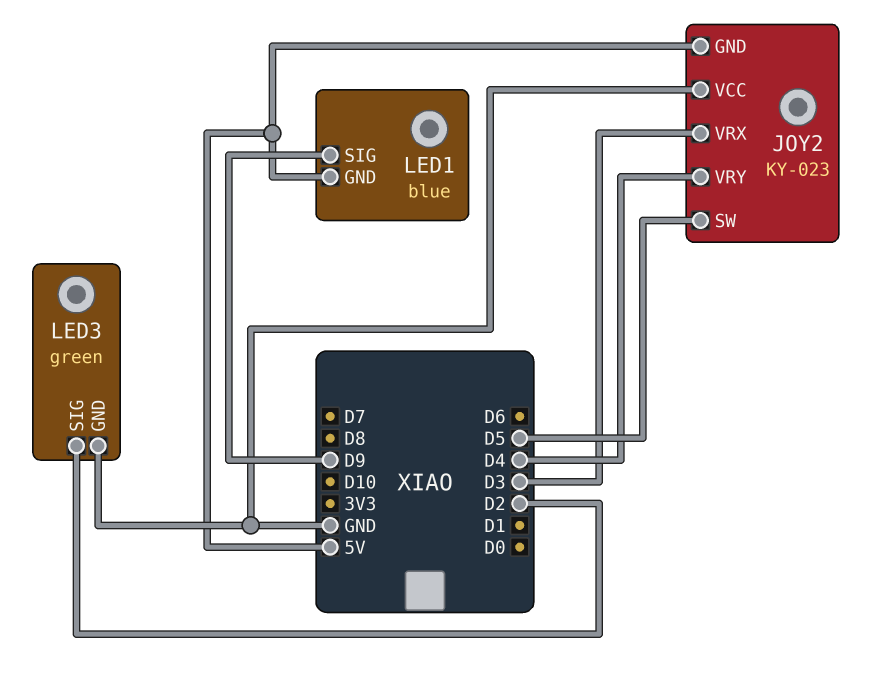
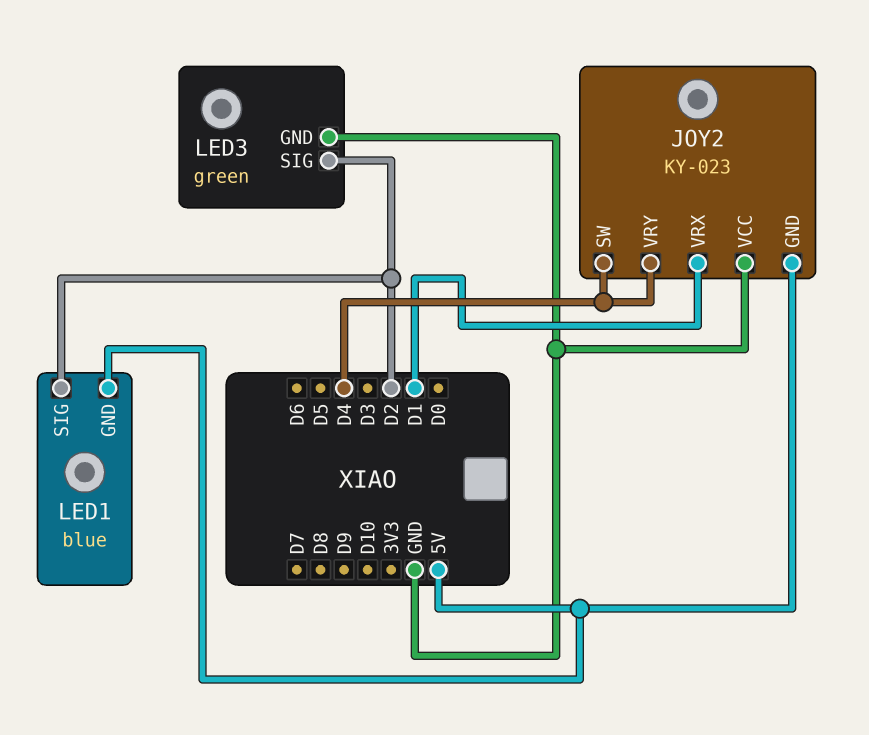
JOY2 pin SW: D5 -> D4
JOY2 pin VRX: D3 -> D1
LED1 pin SIG: D9 -> D2

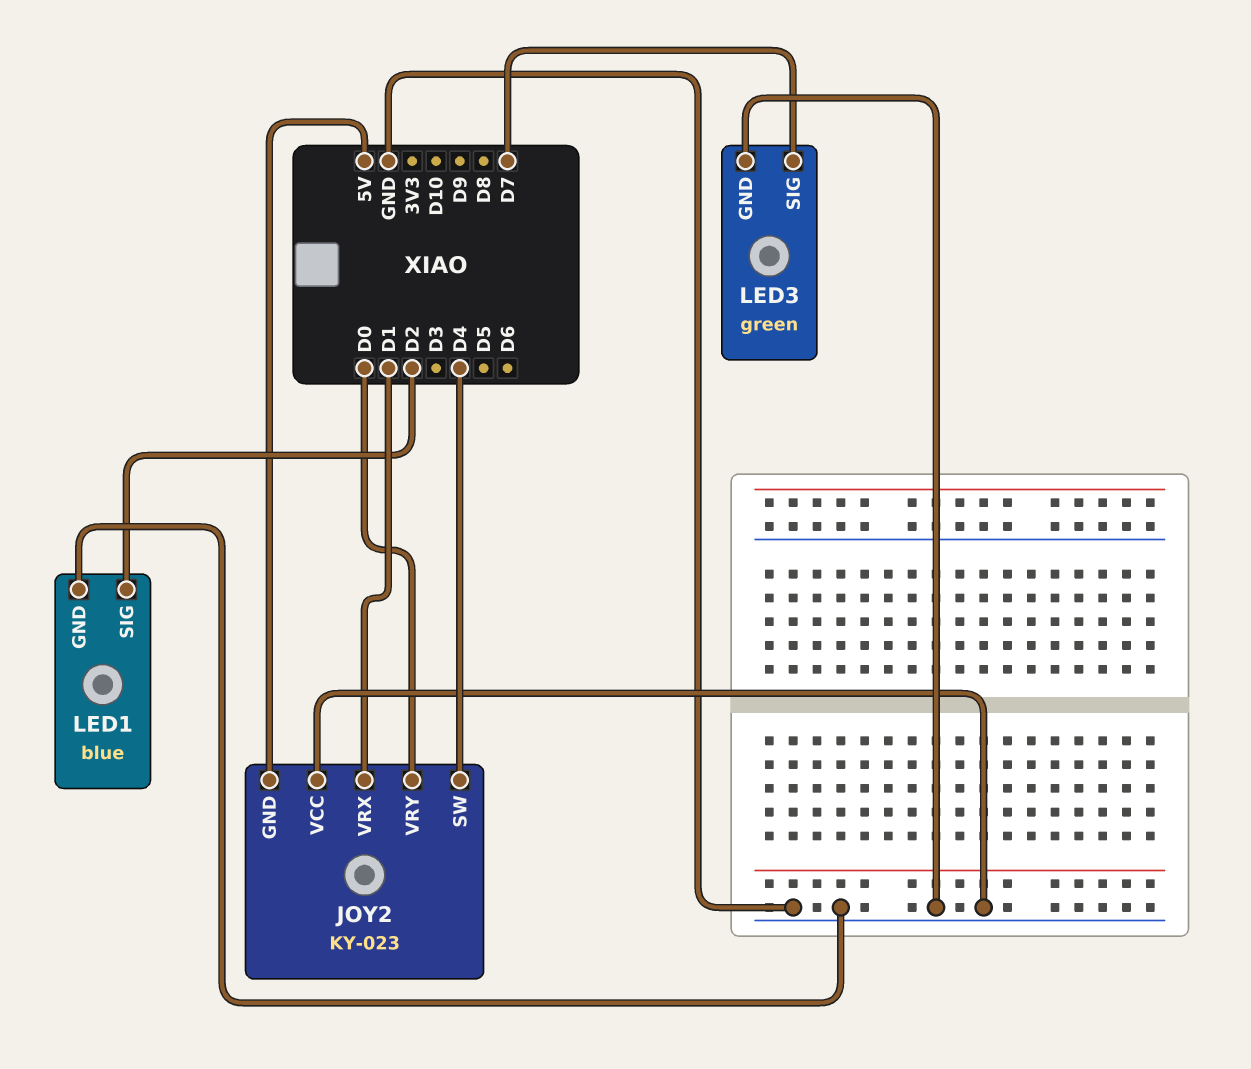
JOY2 pin VRY: D4 -> D0
LED1 pin GND: 5V -> GND
LED3 pin SIG: D2 -> D7

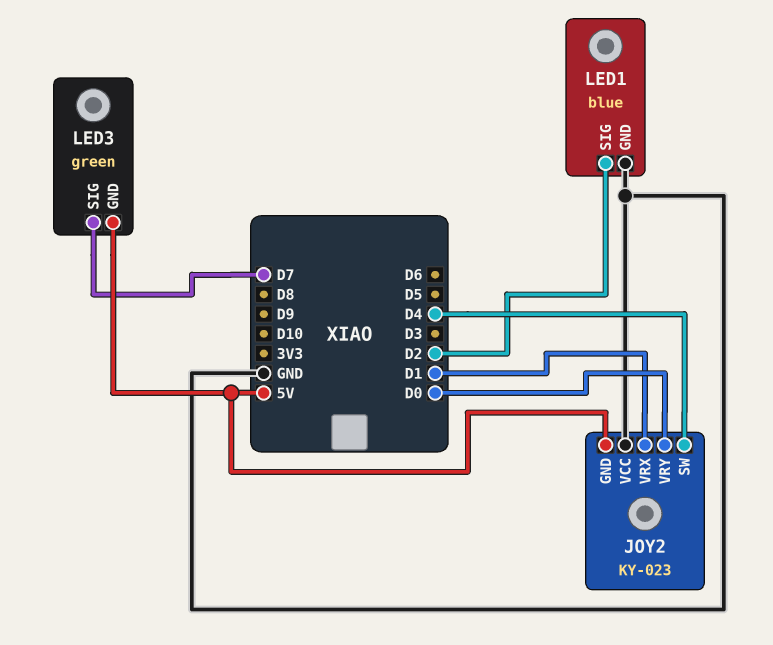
LED3 pin GND: GND -> 5V

